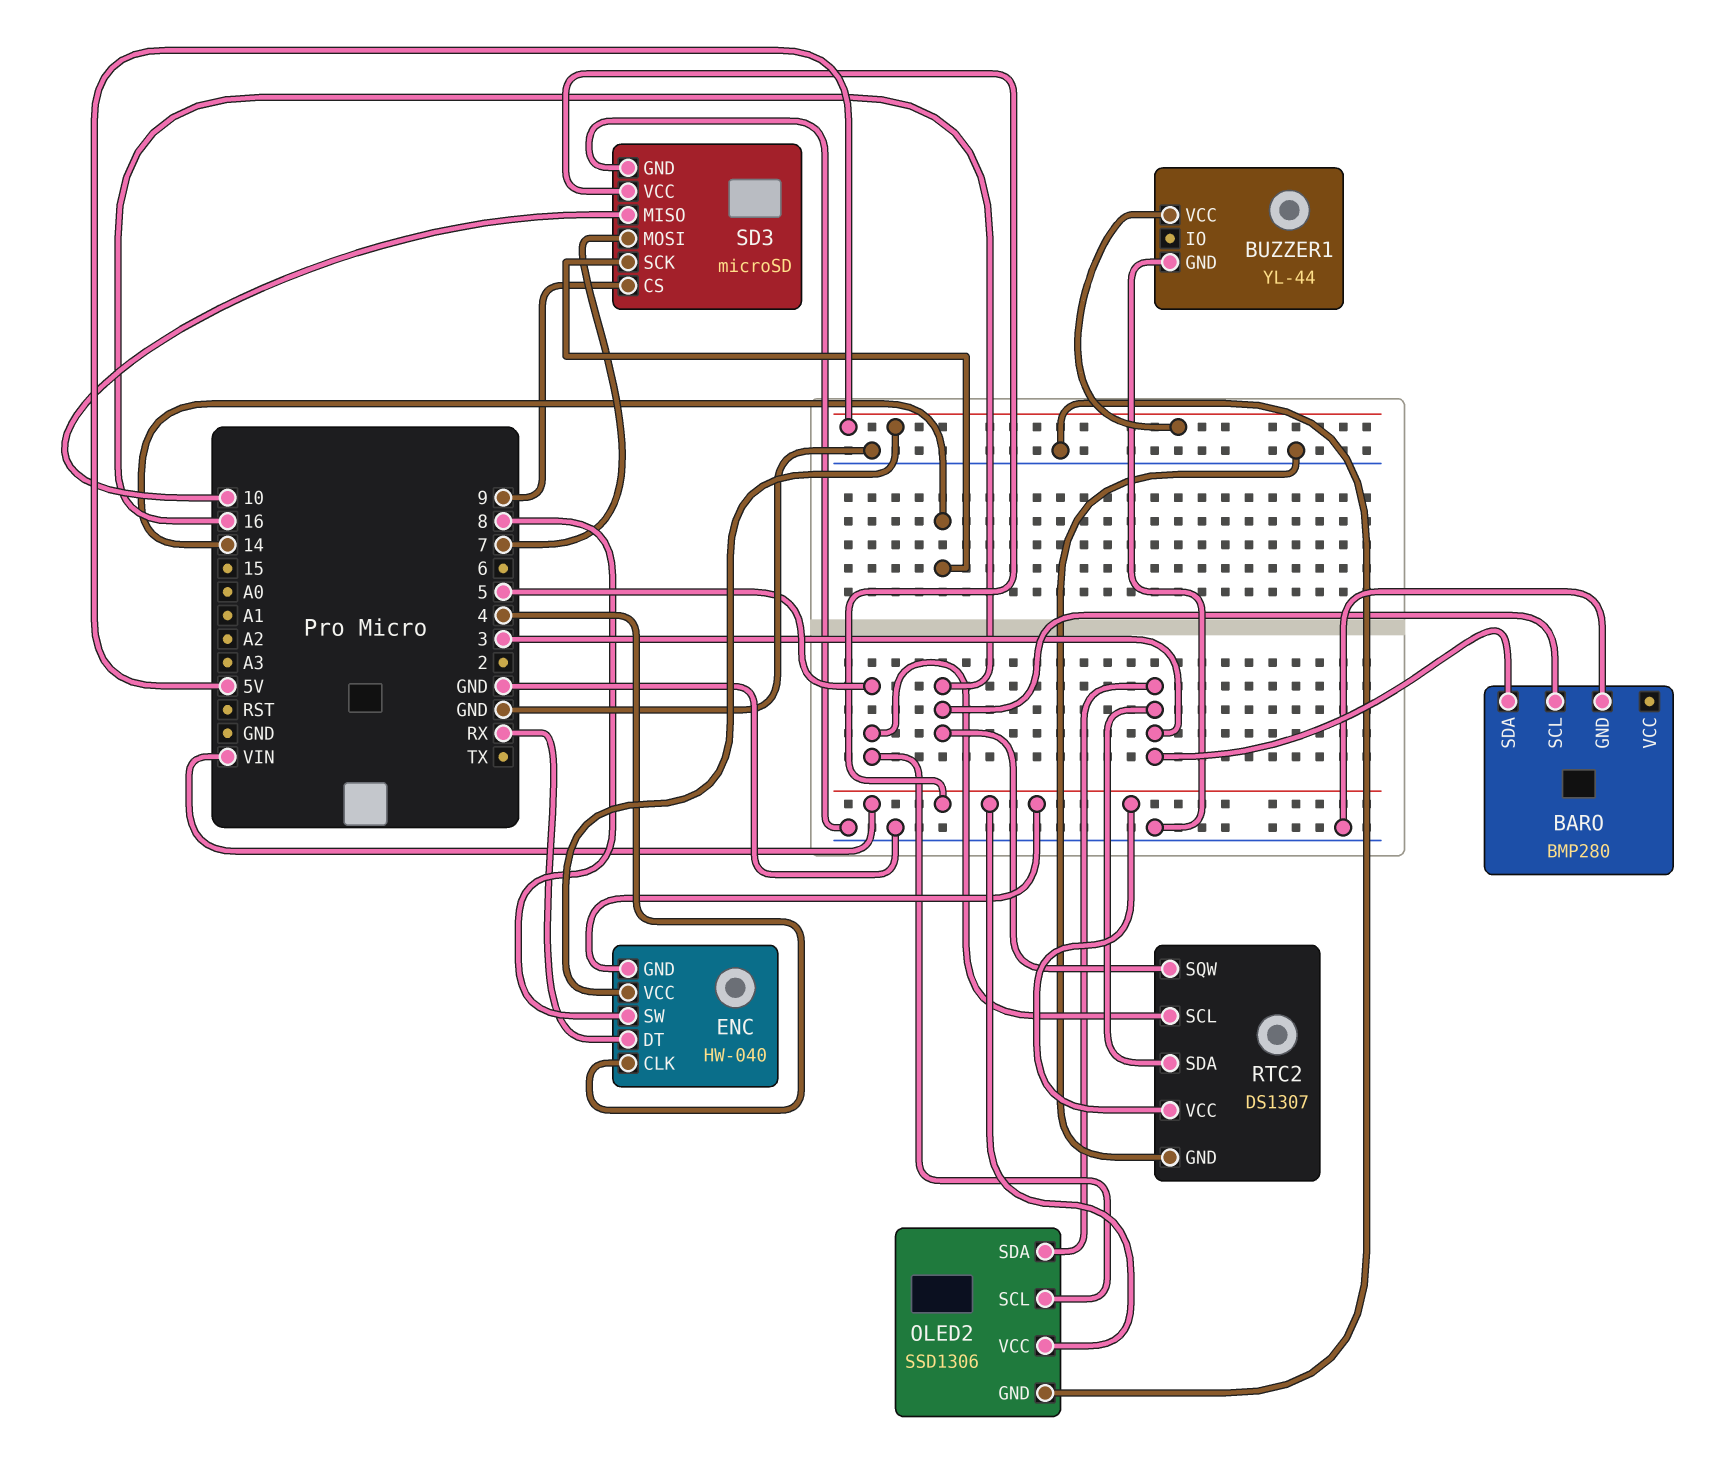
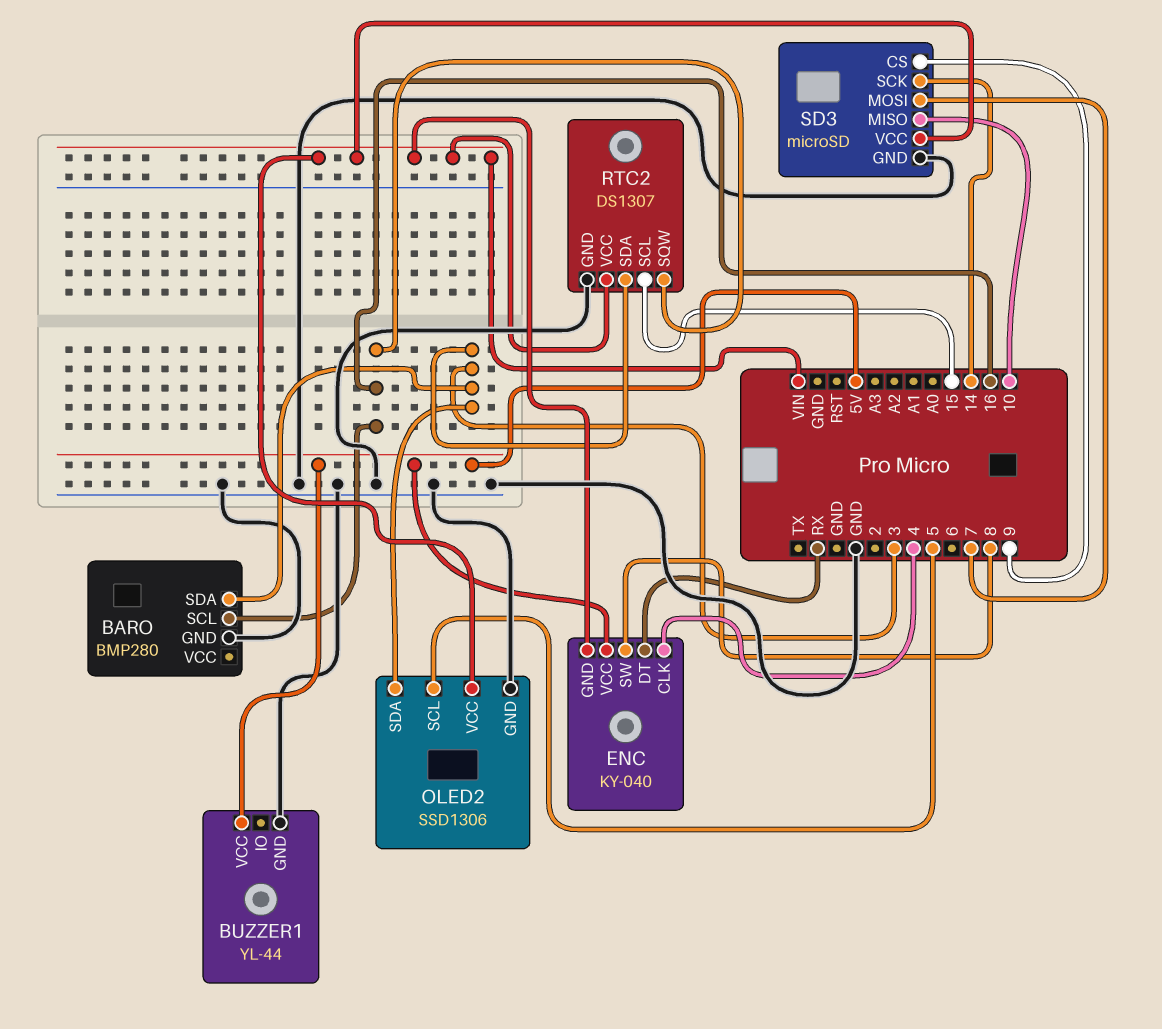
ENC: HW-040 -> KY-040
RTC2 pin SCL: 5 -> 15

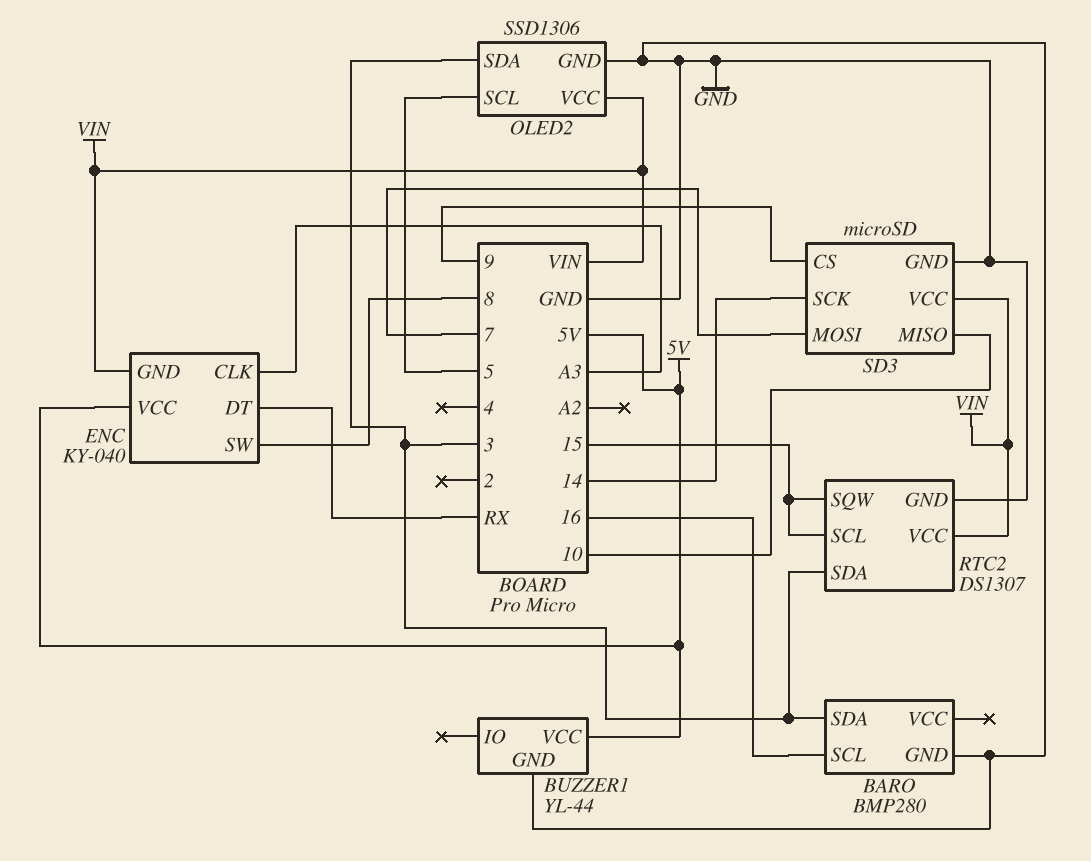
ENC pin CLK: 4 -> A3
RTC2 pin SQW: 16 -> 15

